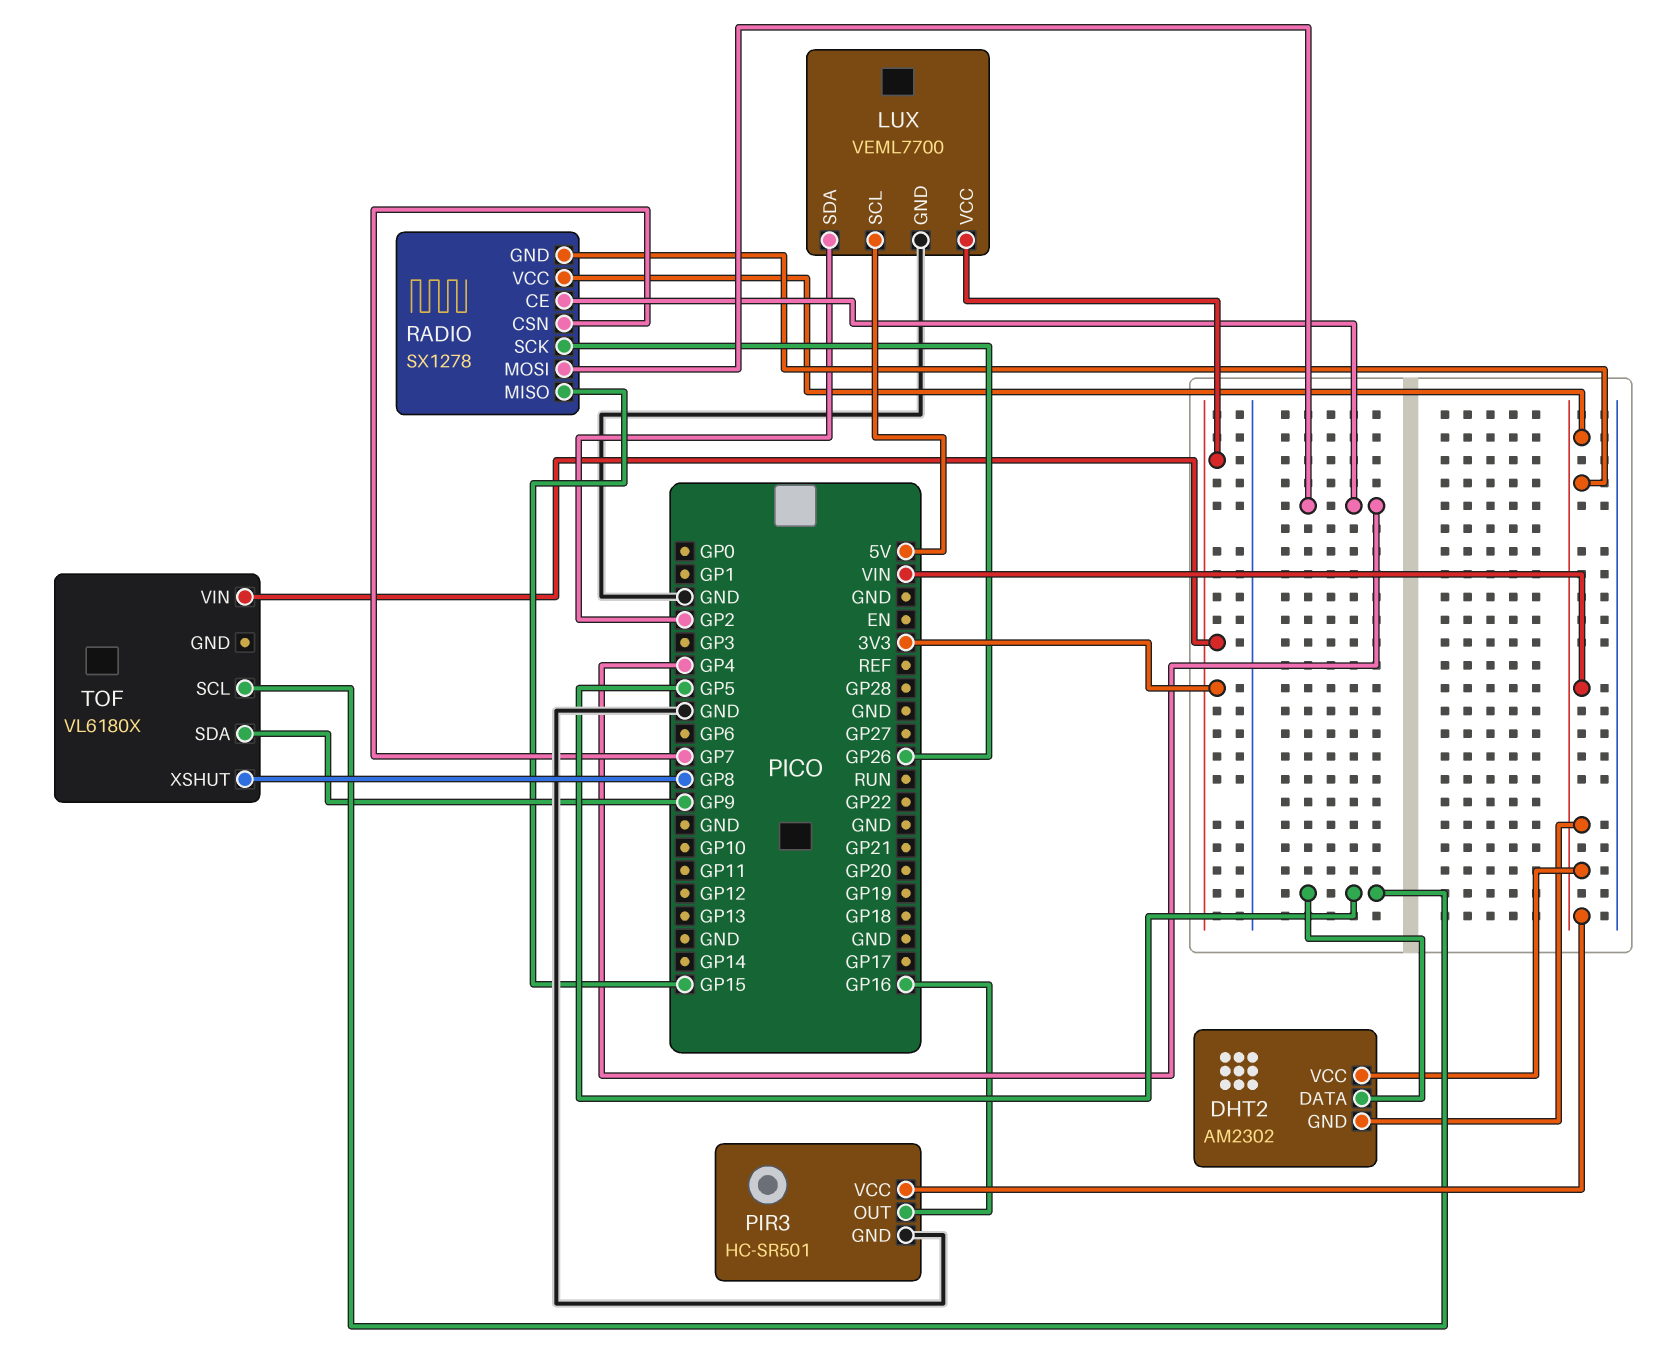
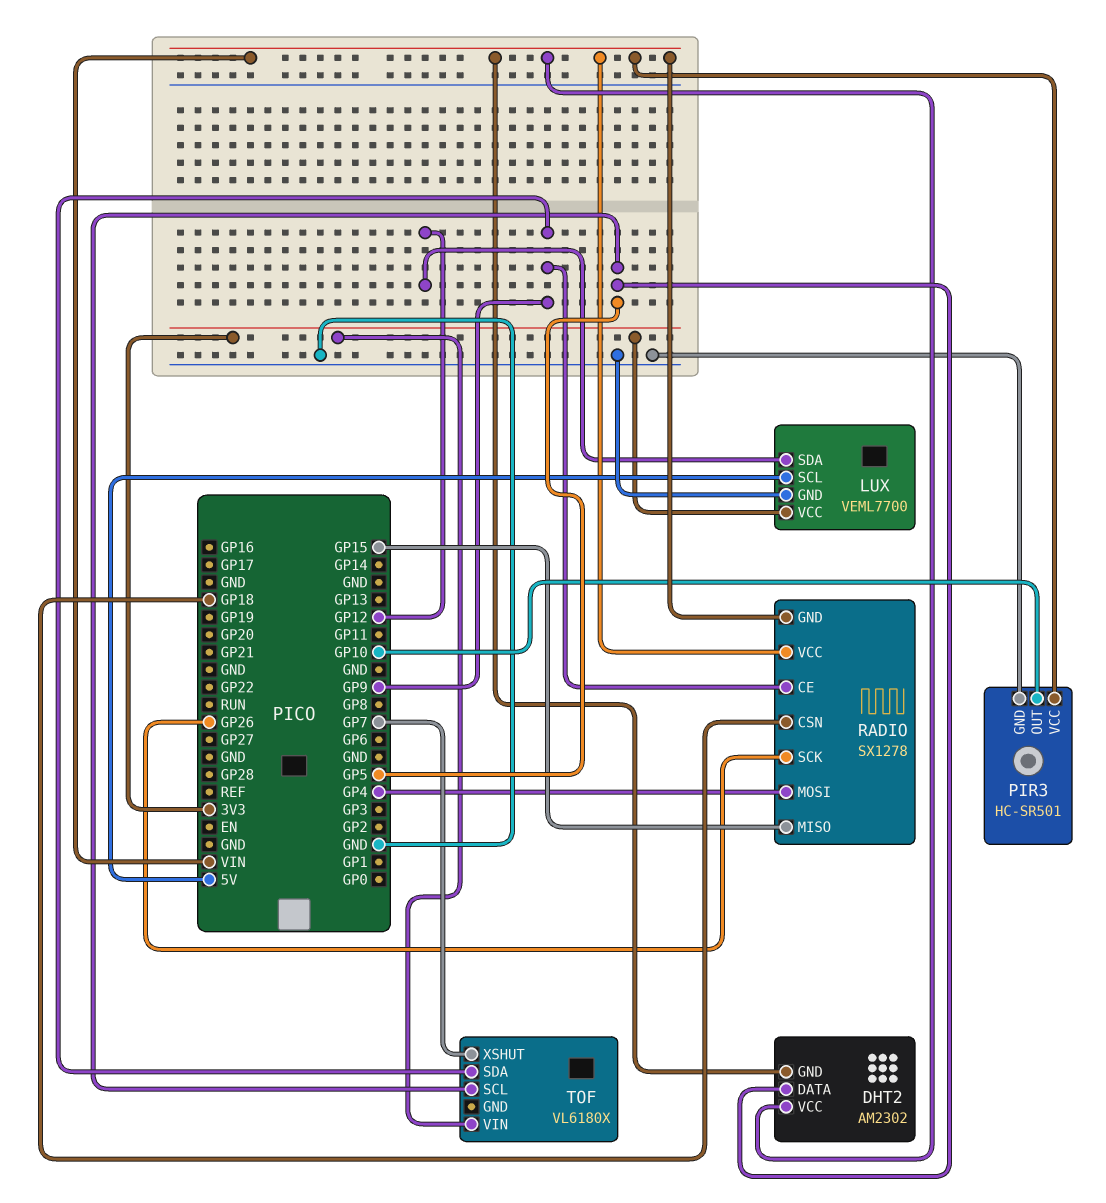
LUX pin SDA: GP2 -> GP12
PIR3 pin OUT: GP16 -> GP10
RADIO pin CE: GP4 -> GP9
RADIO pin CSN: GP7 -> GP18
TOF pin XSHUT: GP8 -> GP7

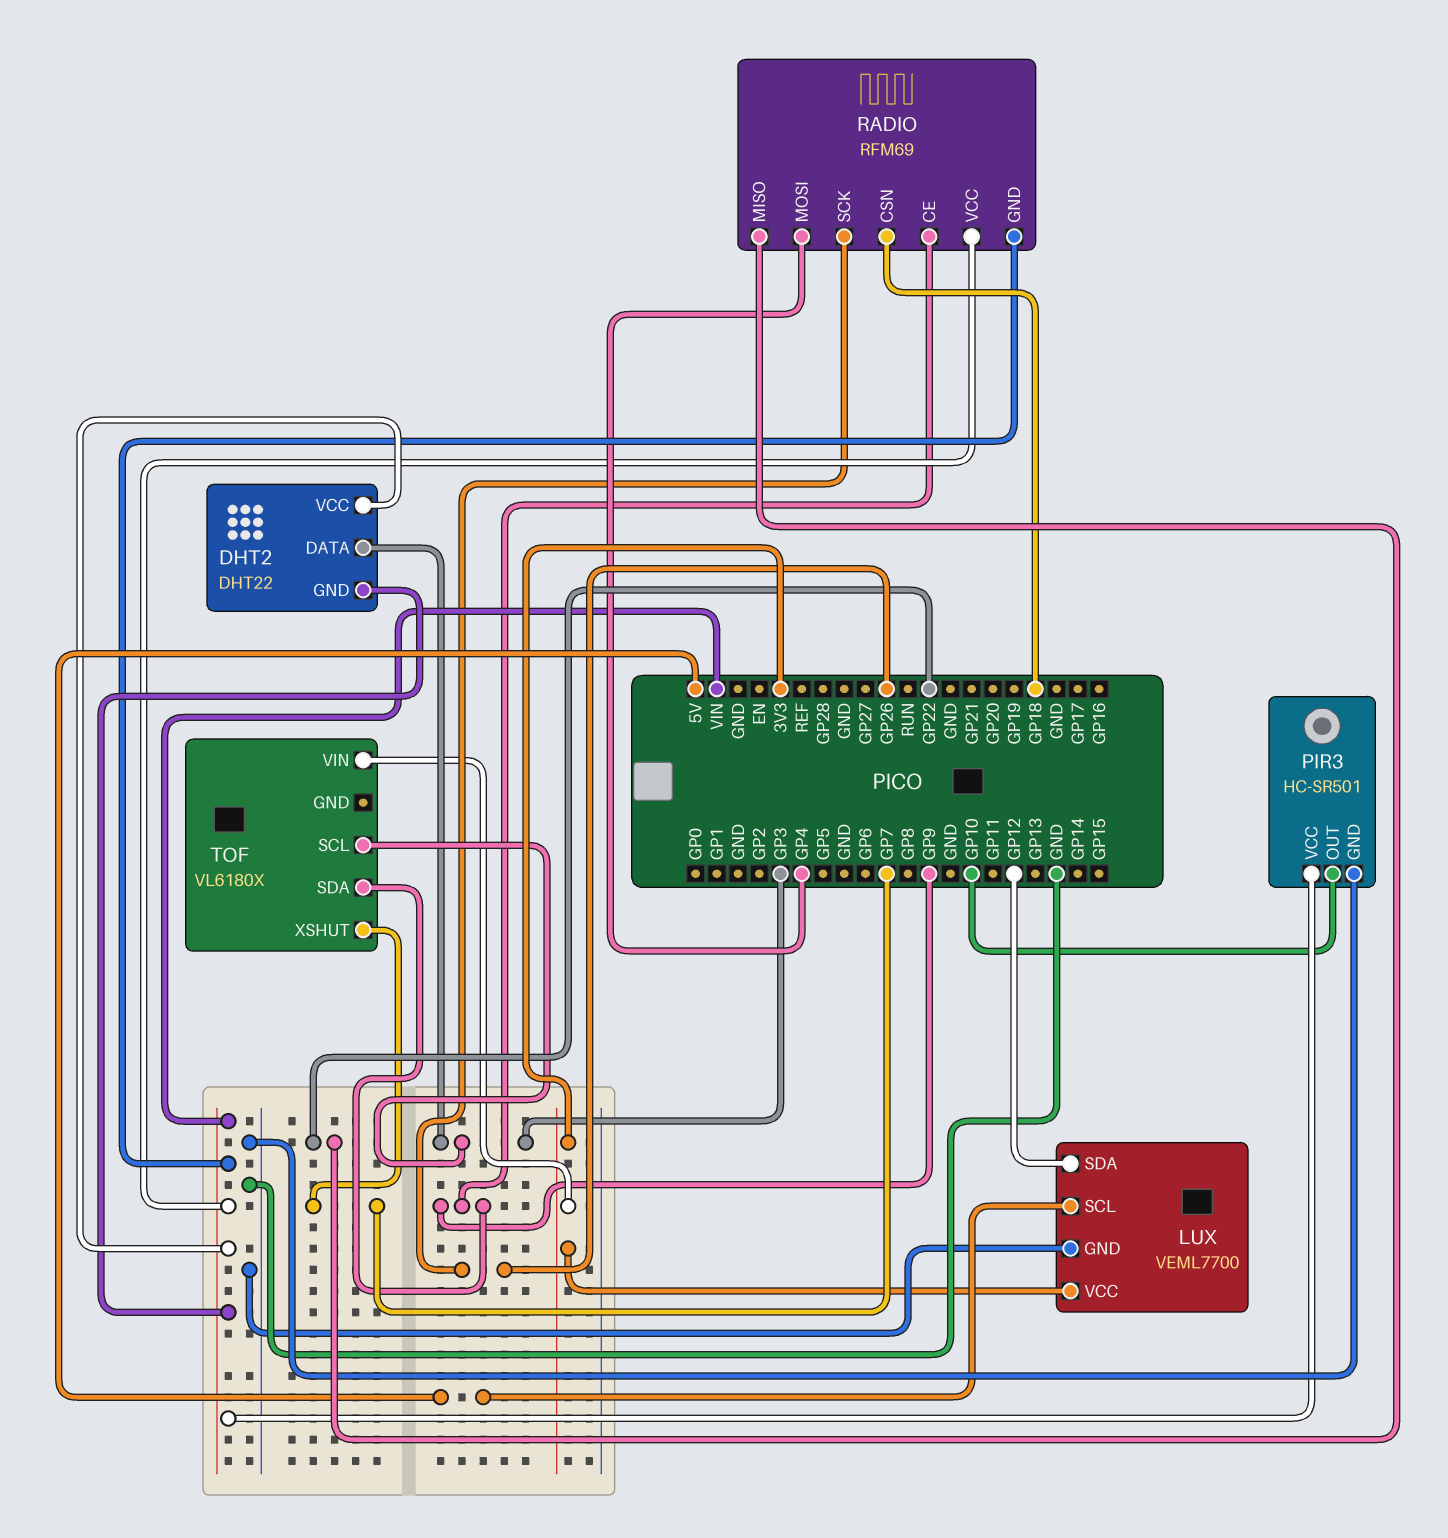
DHT2: AM2302 -> DHT22
DHT2 pin DATA: GP5 -> GP3
RADIO: SX1278 -> RFM69
RADIO pin MISO: GP15 -> GP22
TOF pin SCL: GP5 -> GP3

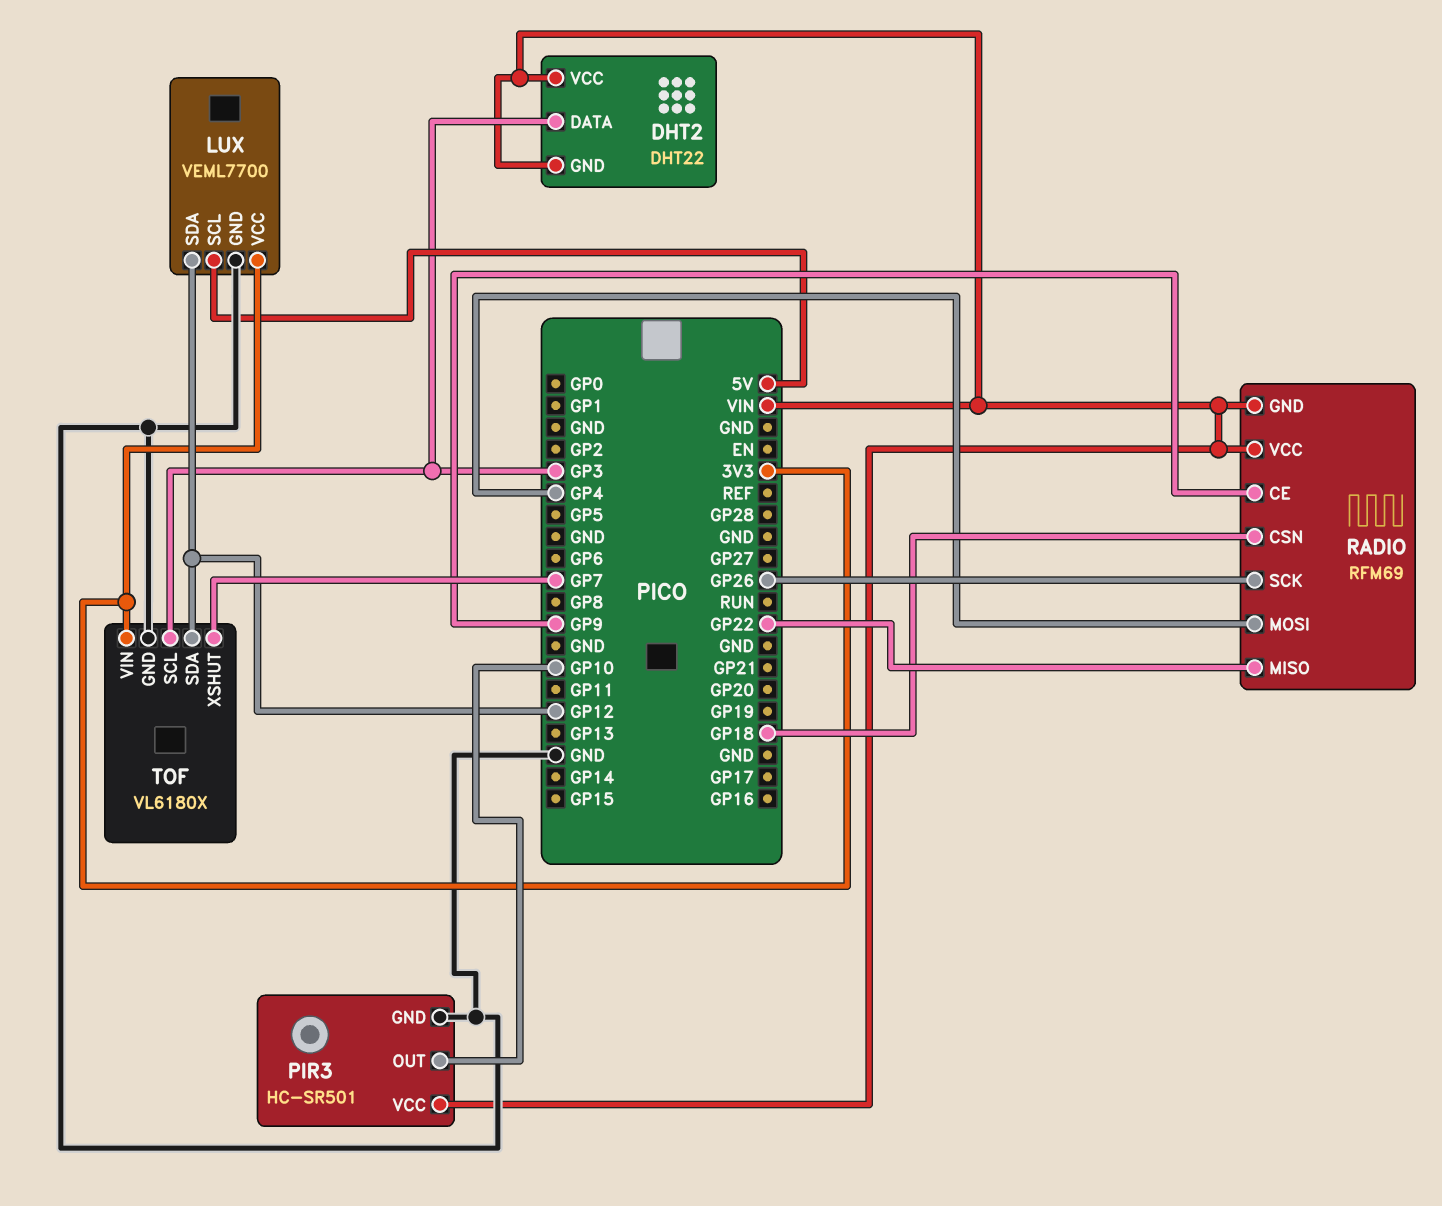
TOF pin GND: none -> GND
TOF pin SDA: GP9 -> GP12

